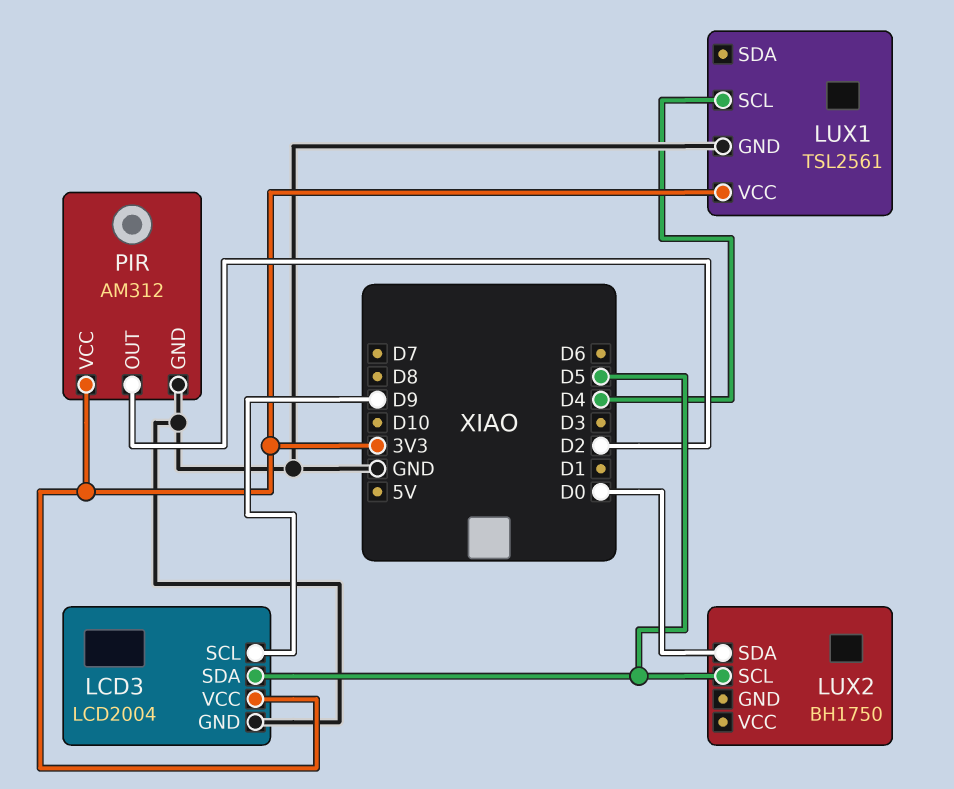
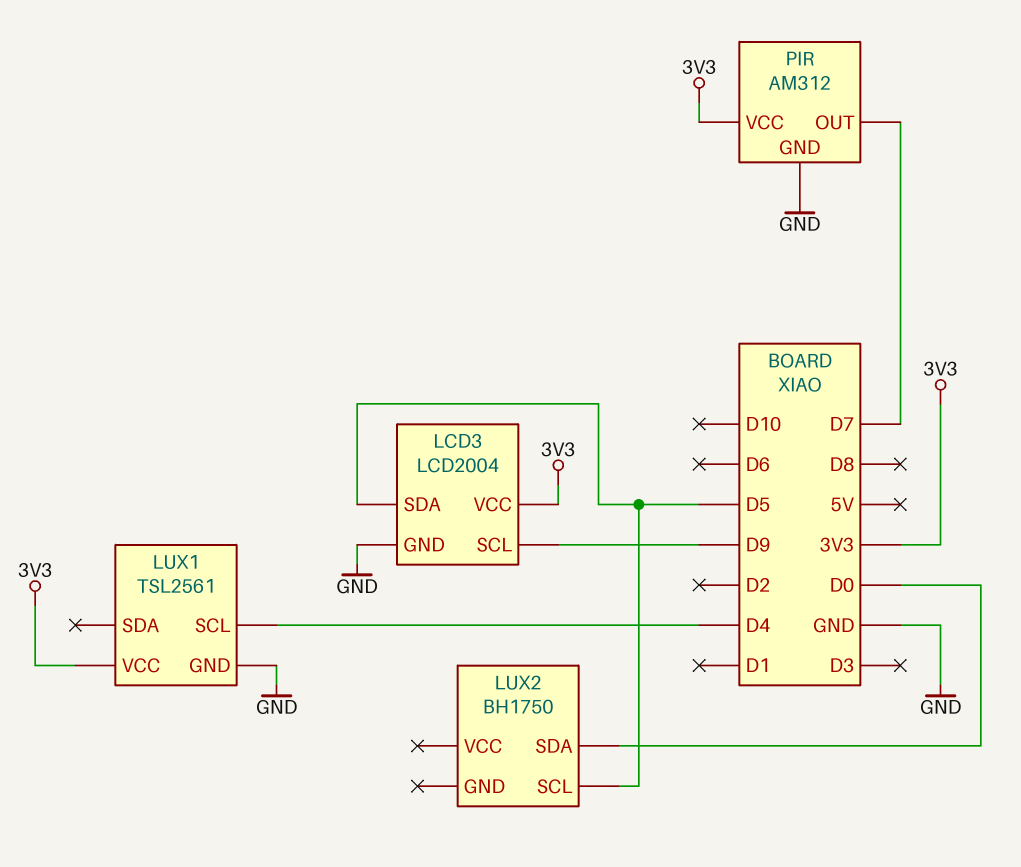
PIR pin OUT: D2 -> D7

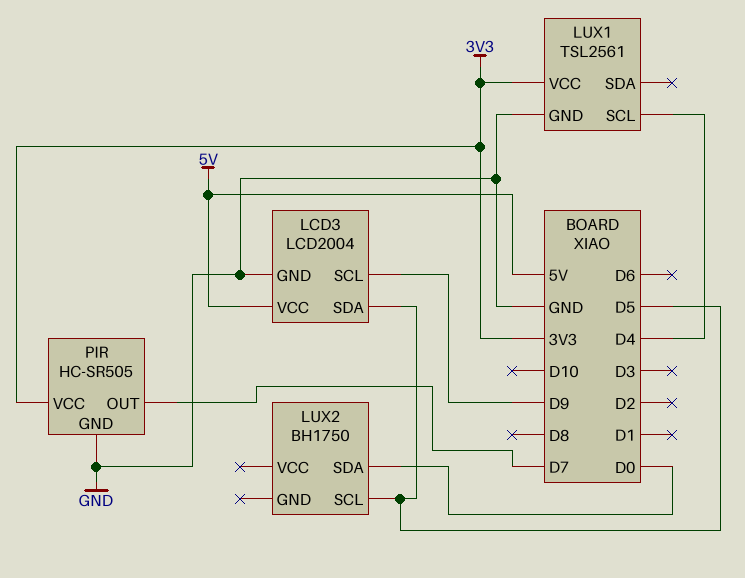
LCD3 pin VCC: 3V3 -> 5V
PIR: AM312 -> HC-SR505

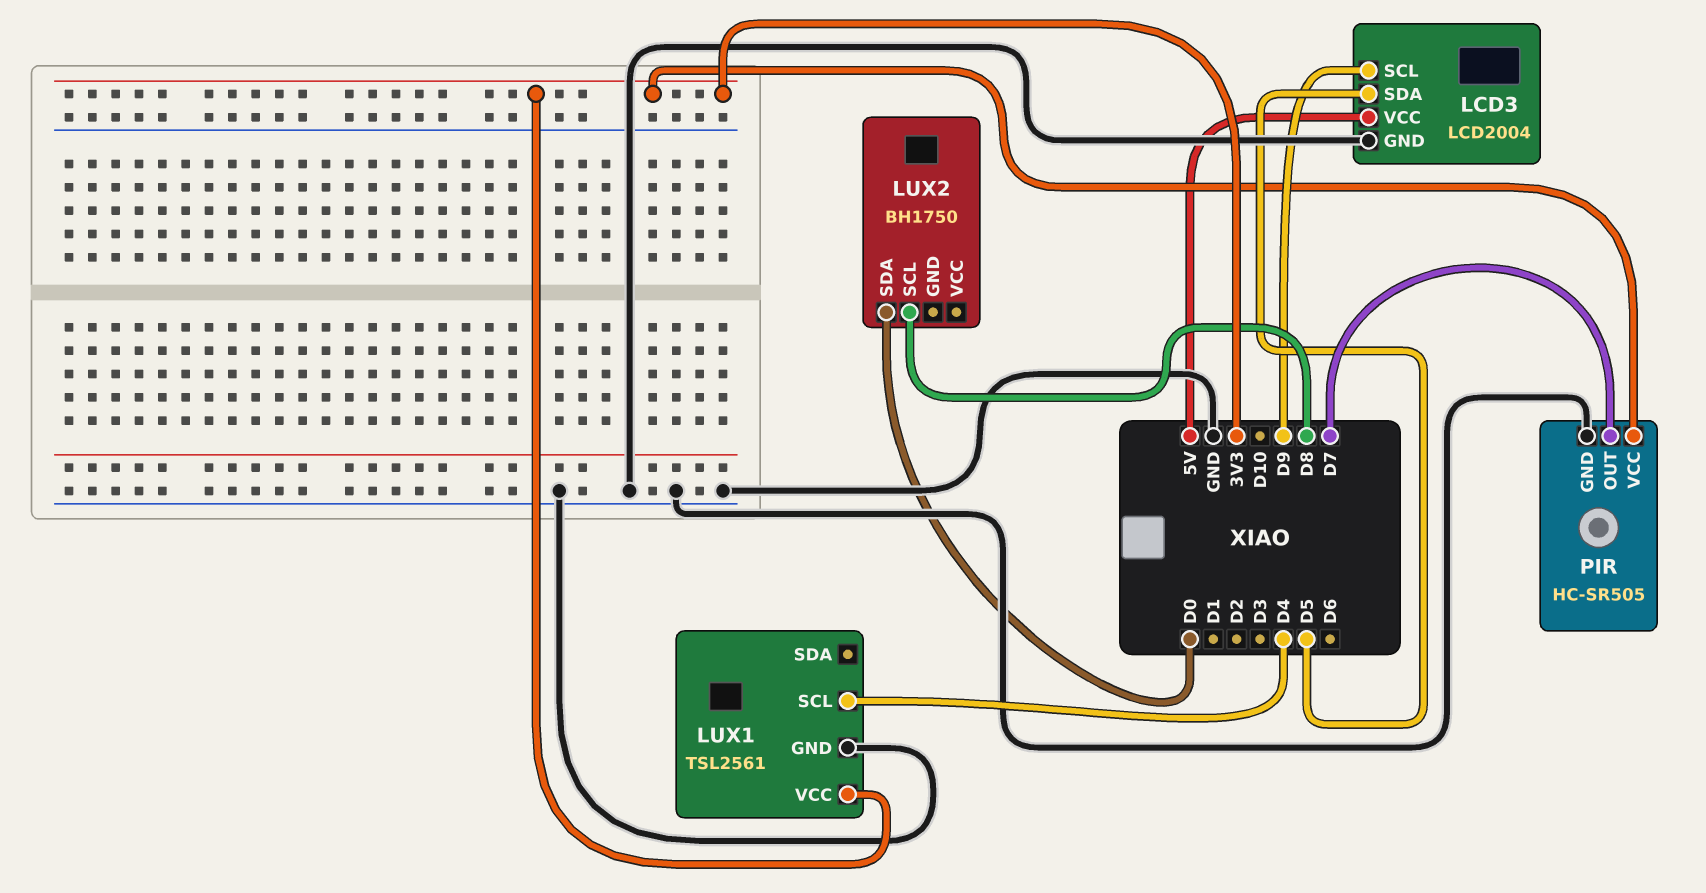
LUX2 pin SCL: D5 -> D8

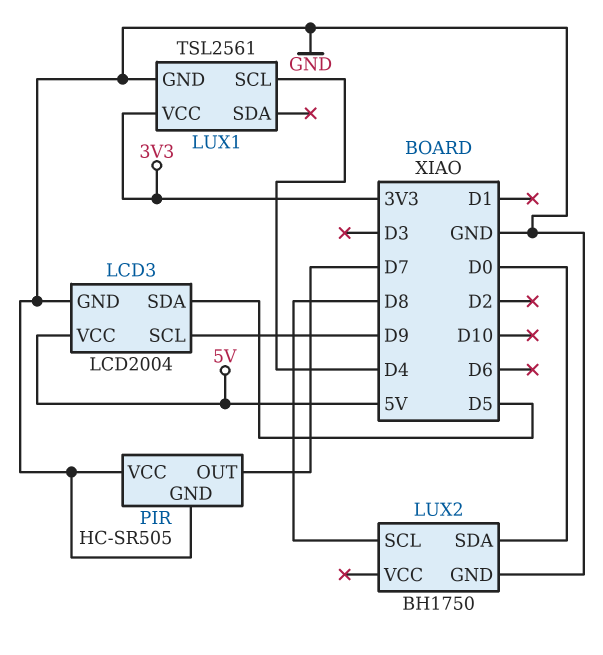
LUX2 pin GND: none -> GND
PIR pin VCC: 3V3 -> GND

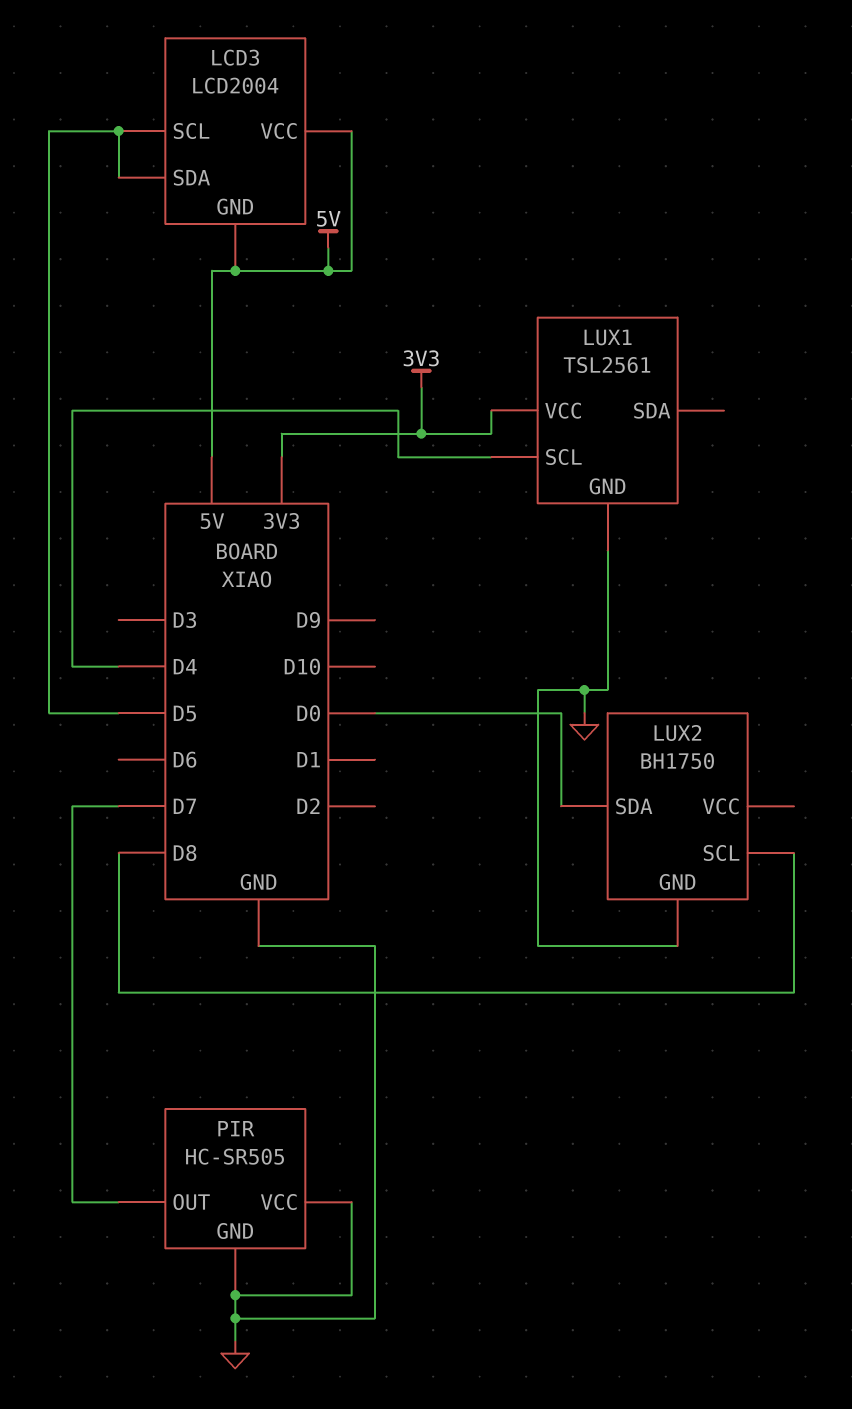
LCD3 pin GND: GND -> 5V
LCD3 pin SCL: D9 -> D5

